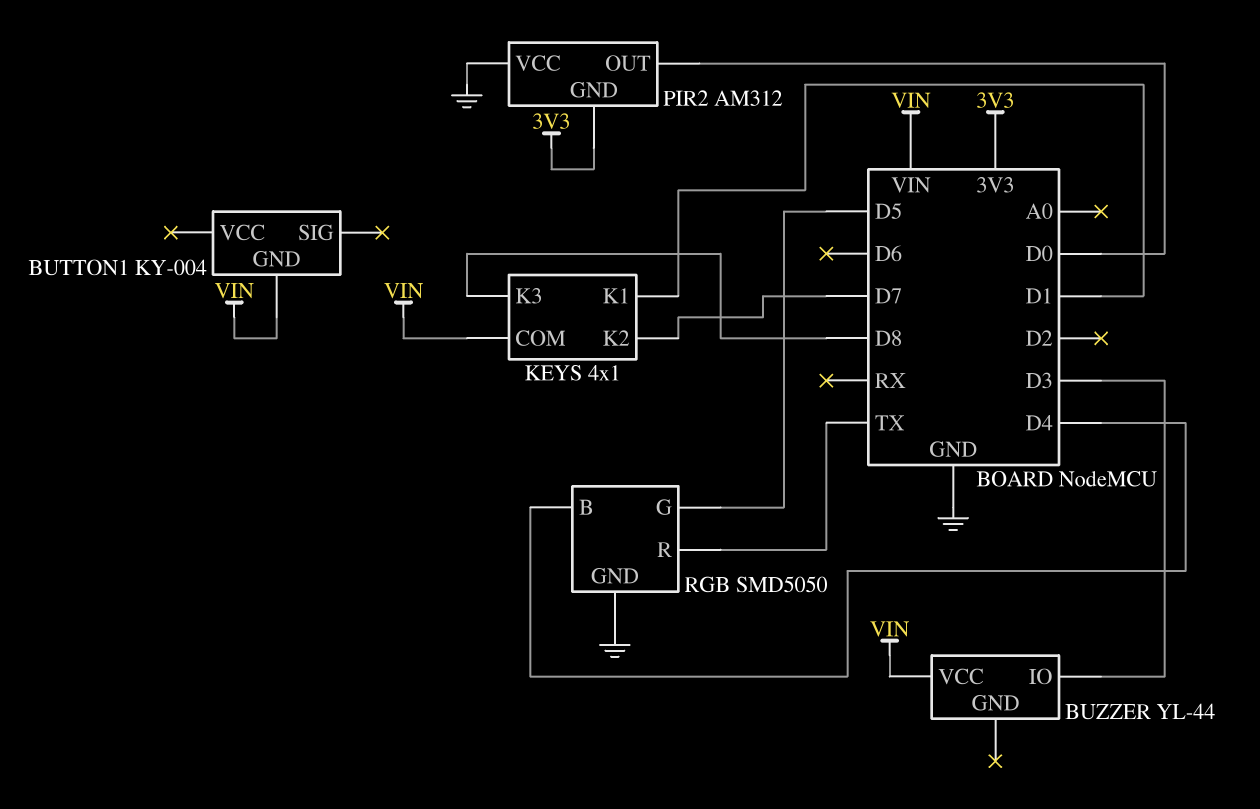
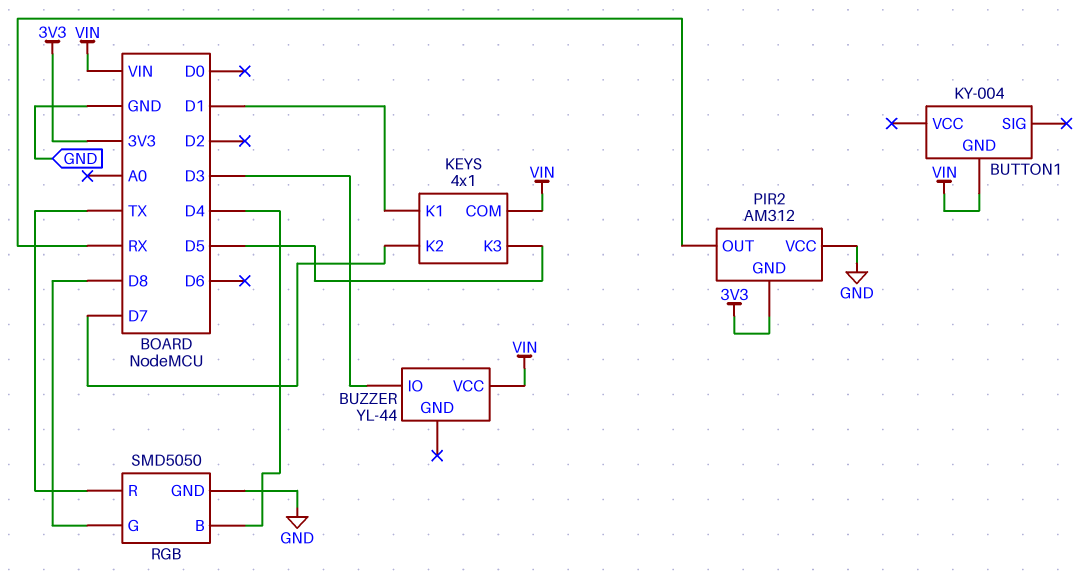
KEYS pin K3: D8 -> D5
PIR2 pin OUT: D0 -> RX
RGB pin G: D5 -> D8

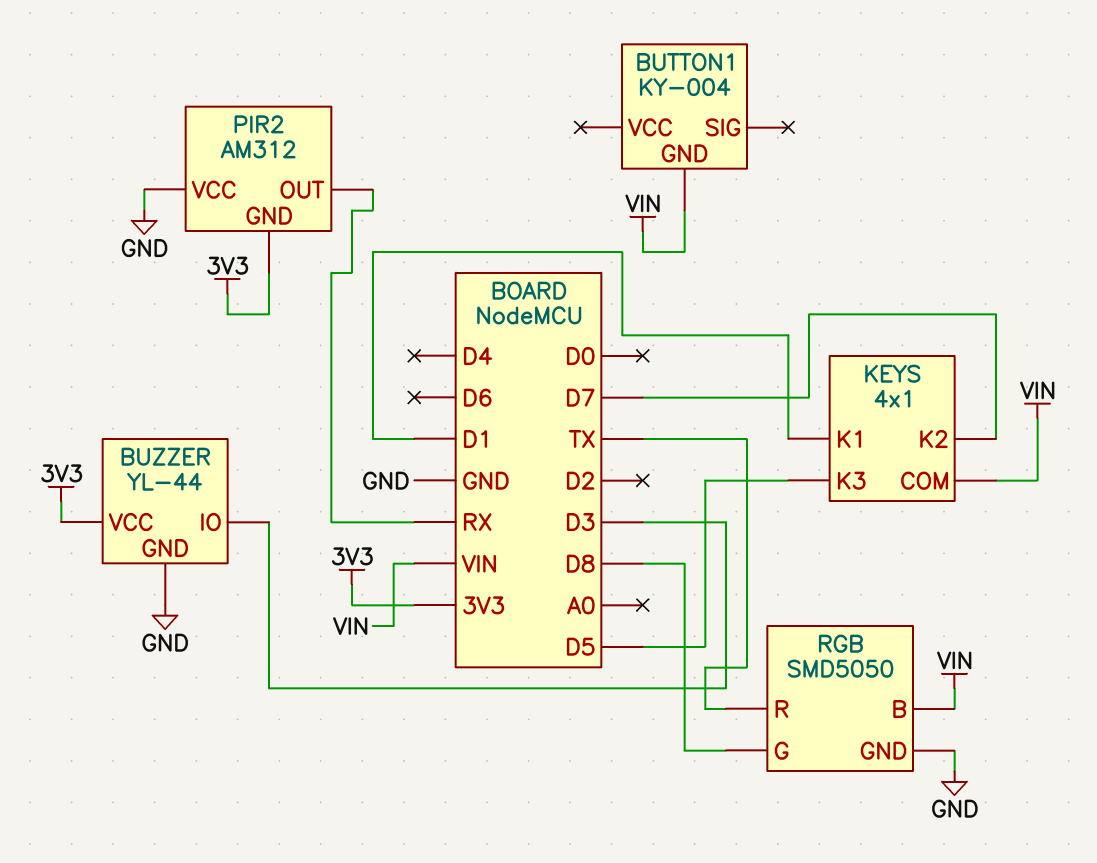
BUZZER pin GND: none -> GND
BUZZER pin VCC: VIN -> 3V3
RGB pin B: D4 -> VIN

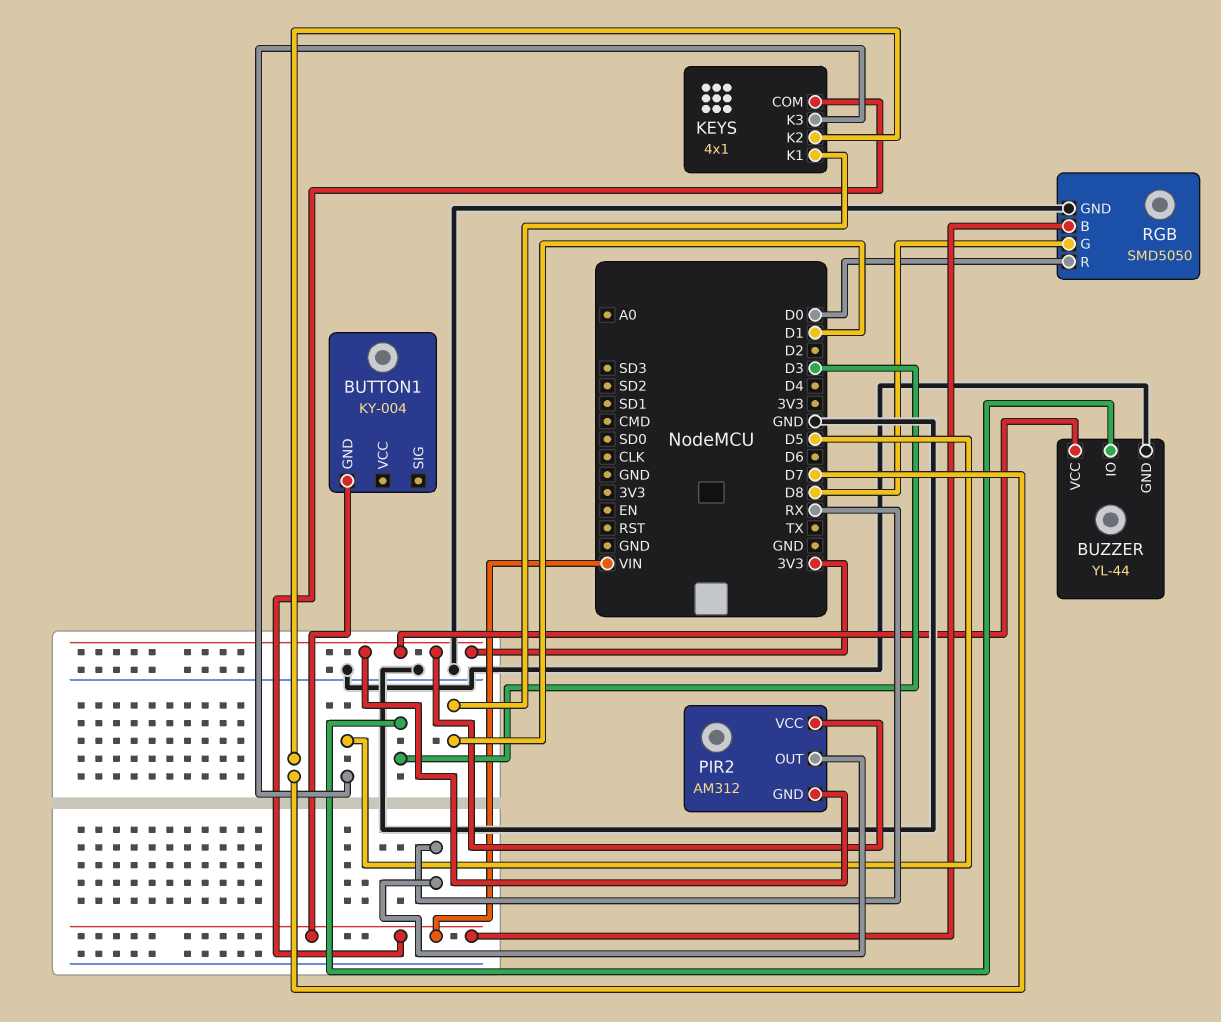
PIR2 pin VCC: GND -> 3V3
RGB pin R: TX -> D0

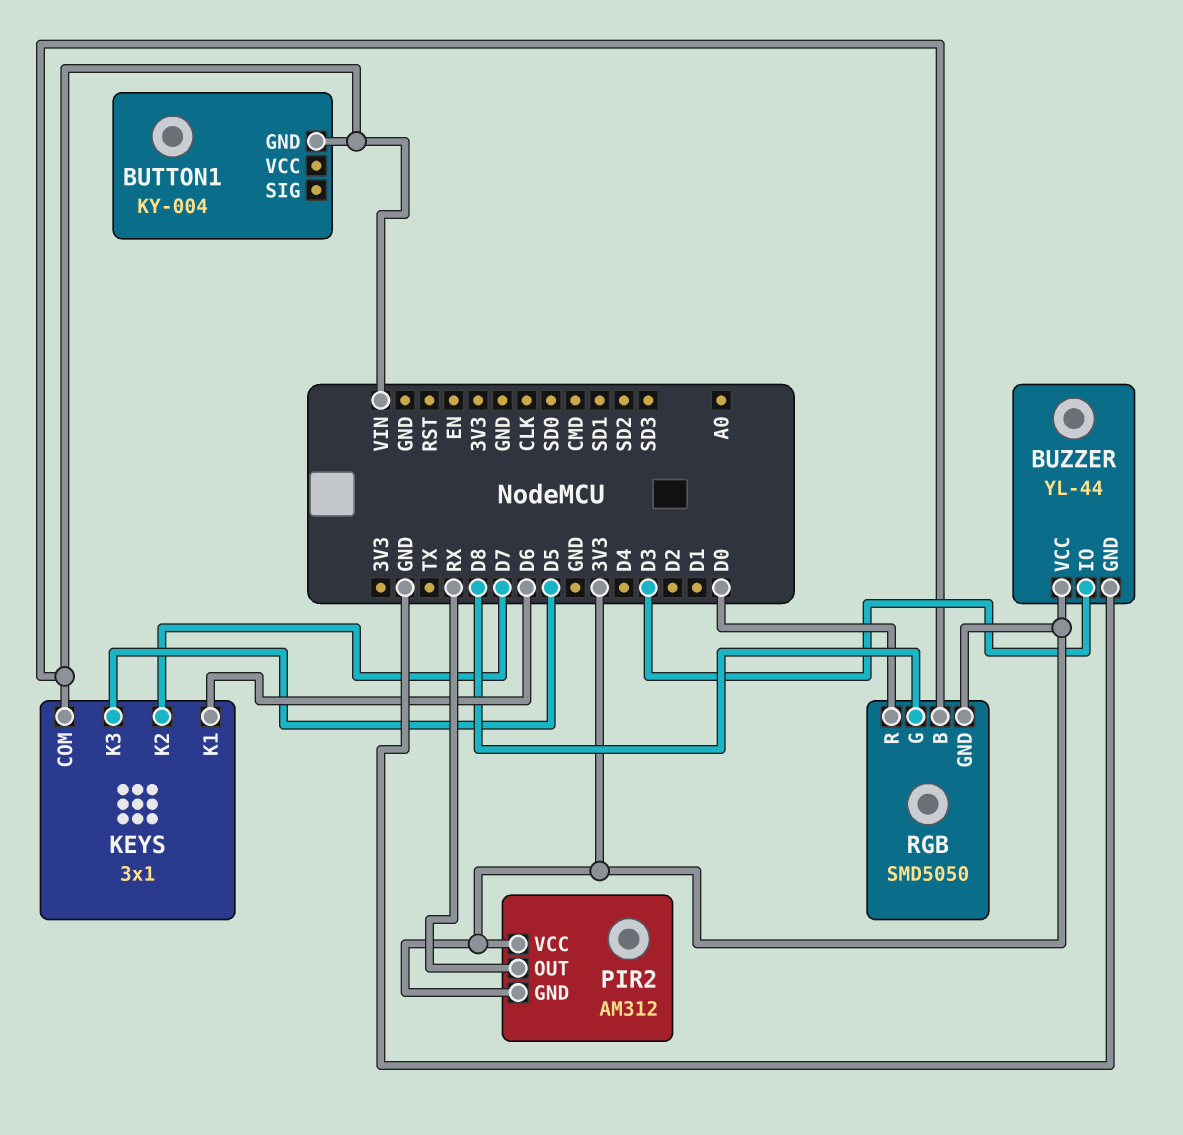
KEYS: 4x1 -> 3x1
KEYS pin K1: D1 -> D6
RGB pin GND: GND -> 3V3

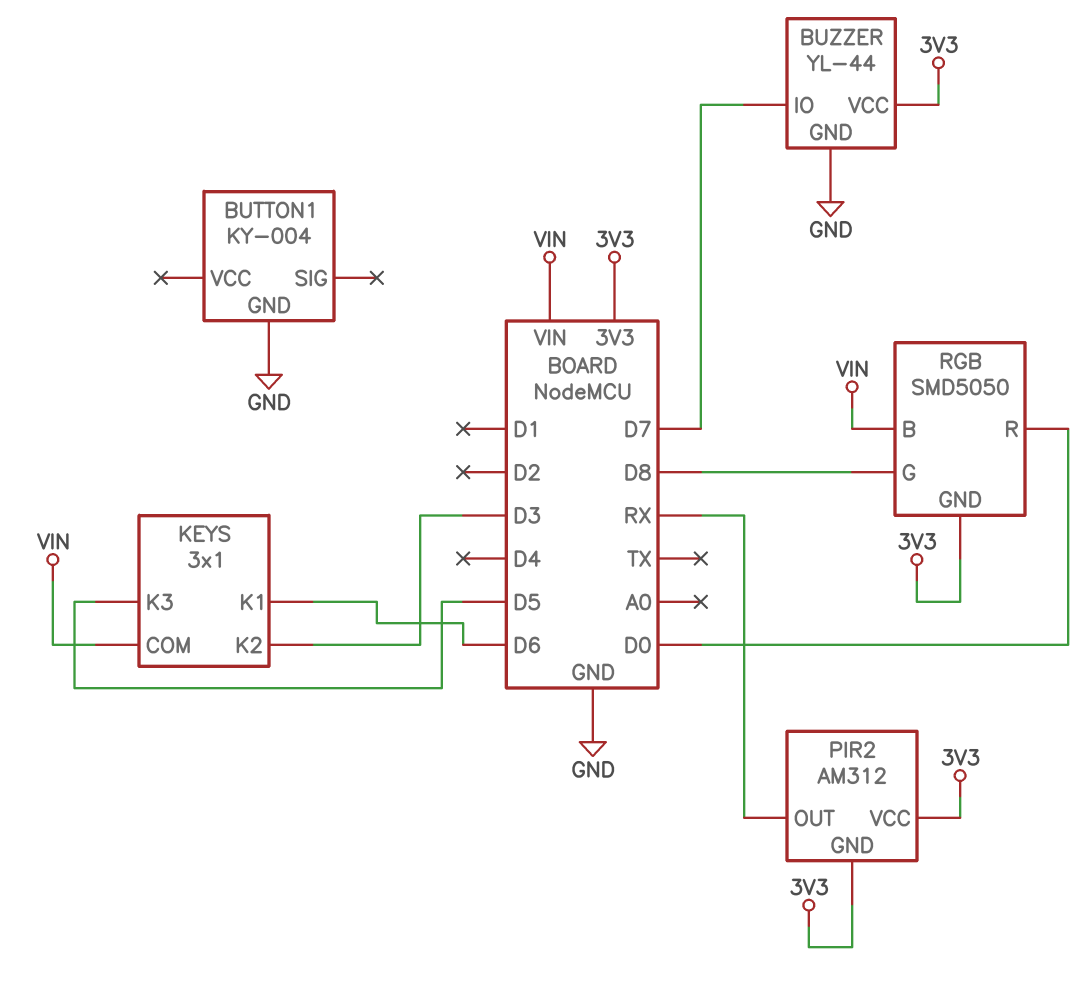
BUTTON1 pin GND: VIN -> GND
BUZZER pin IO: D3 -> D7
KEYS pin K2: D7 -> D3

